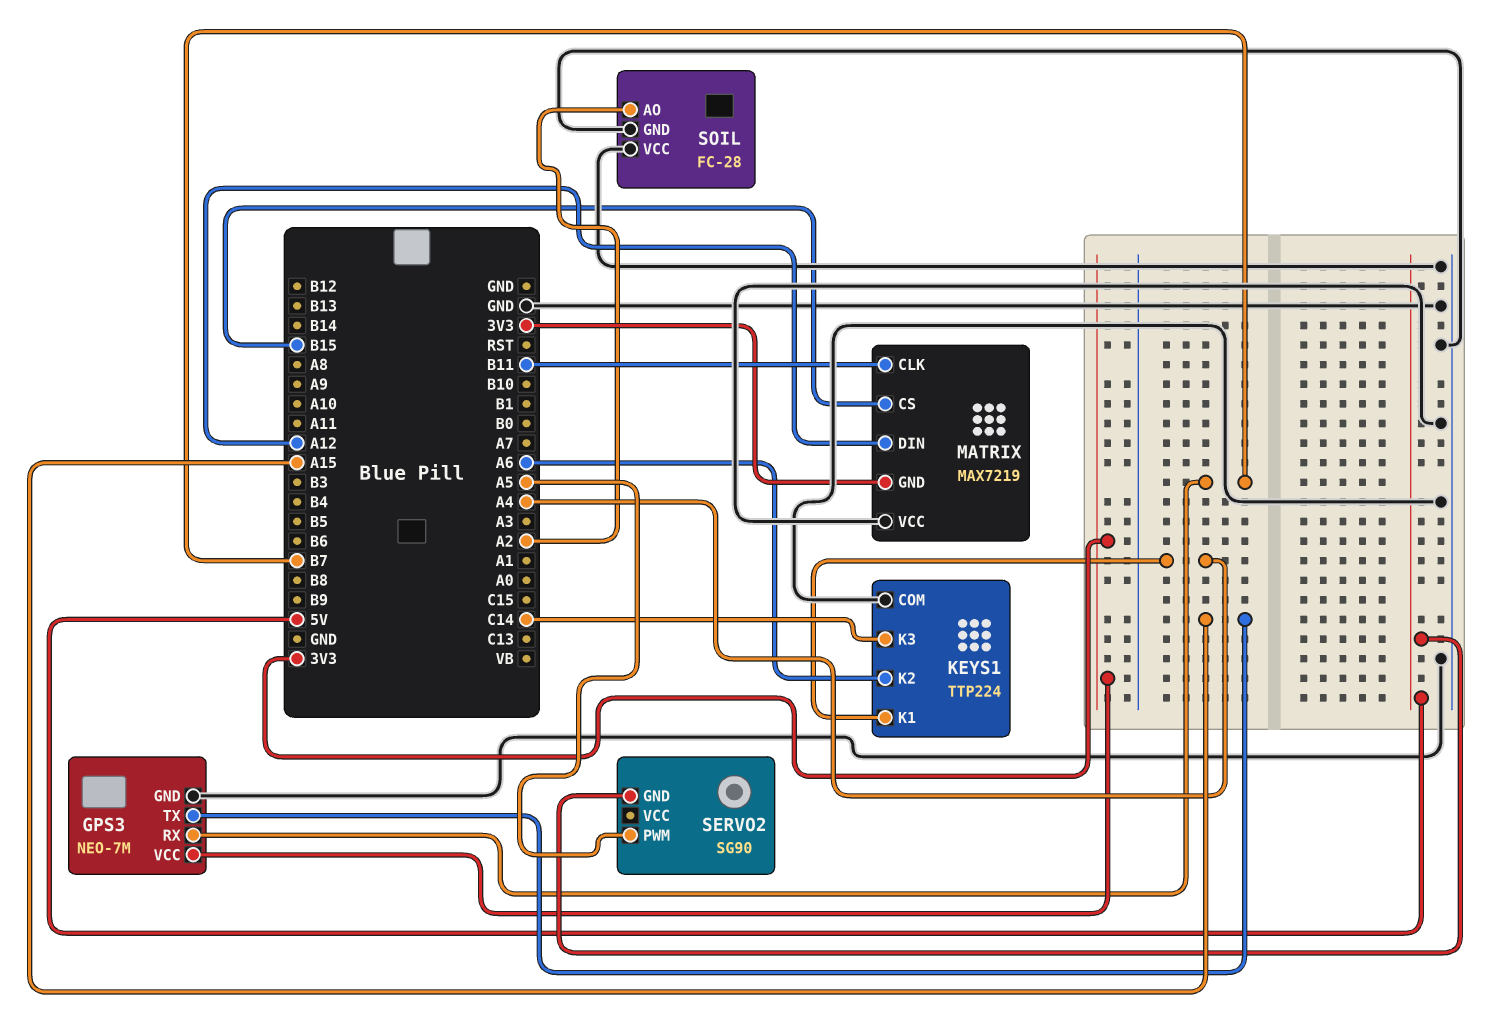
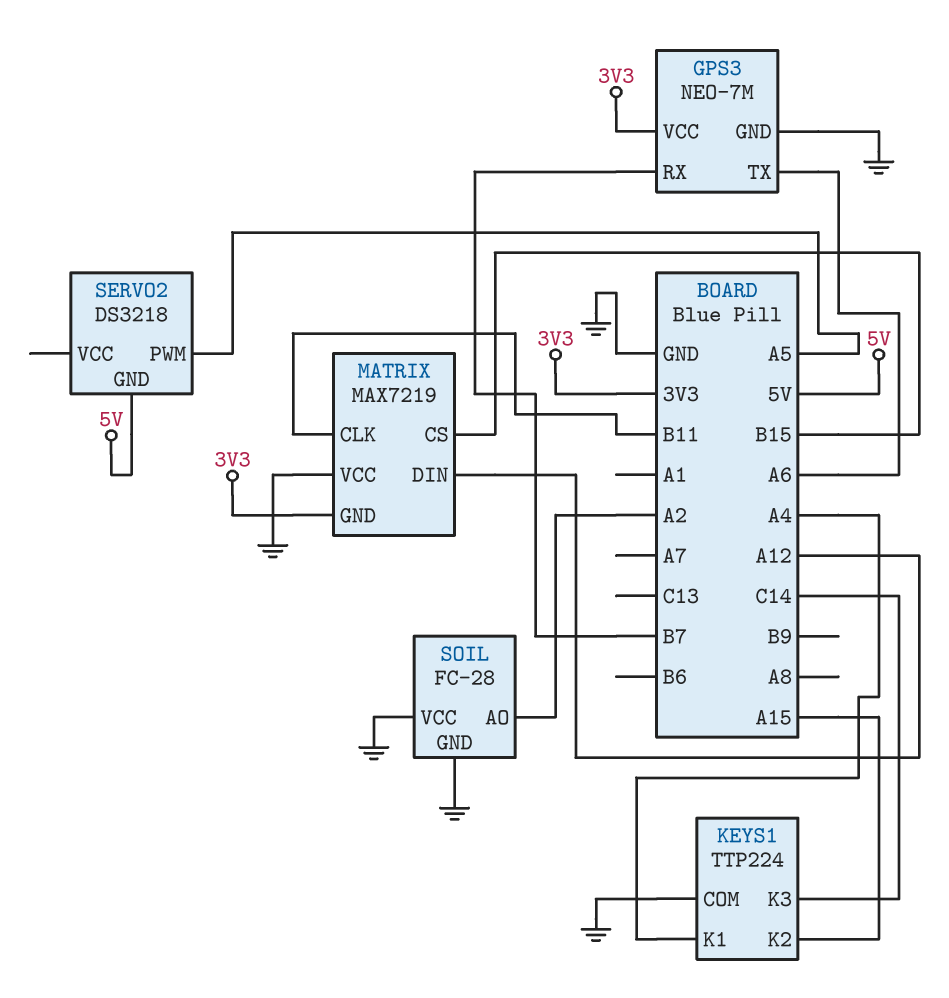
GPS3 pin TX: A15 -> A6
KEYS1 pin K2: A6 -> A15
SERVO2: SG90 -> DS3218

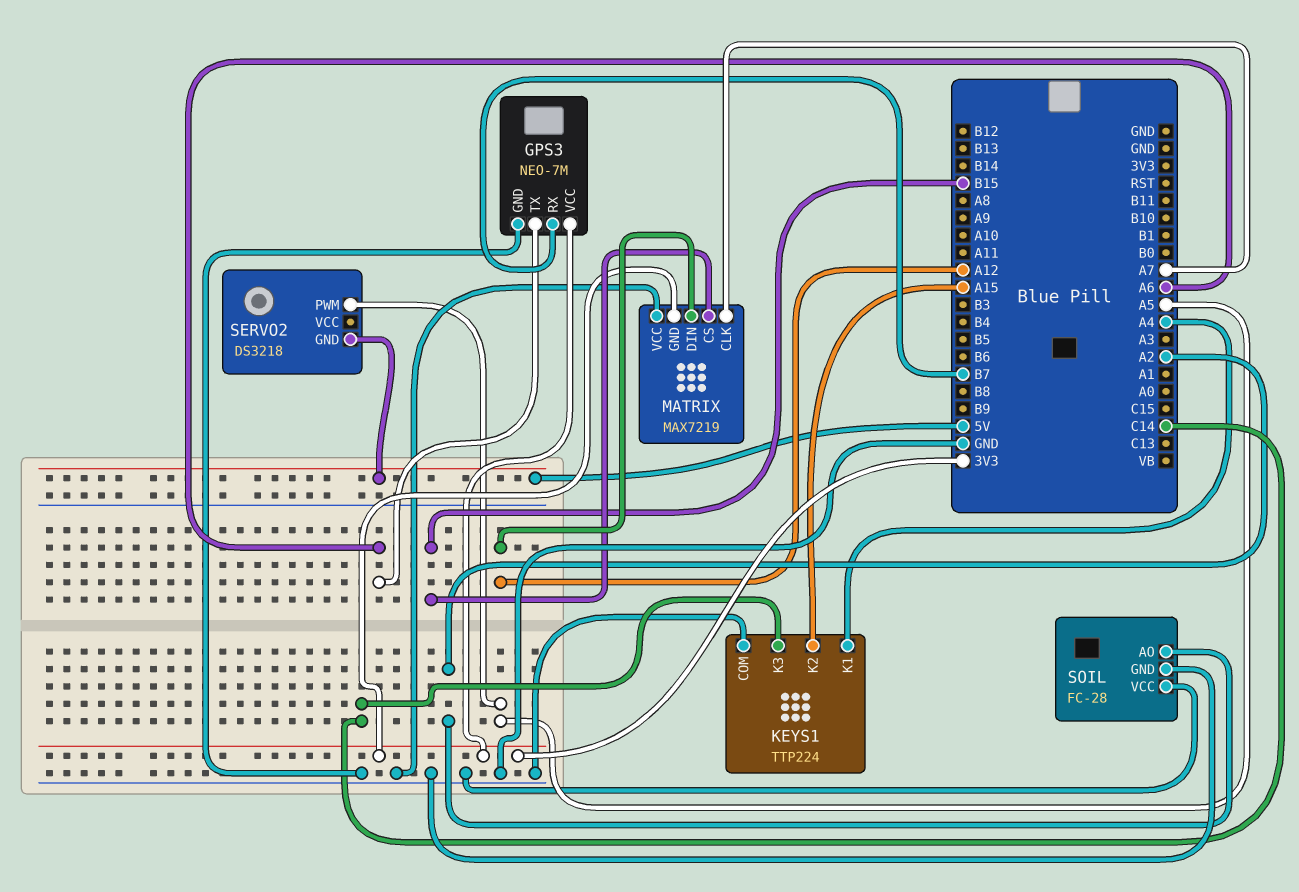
MATRIX pin CLK: B11 -> A7

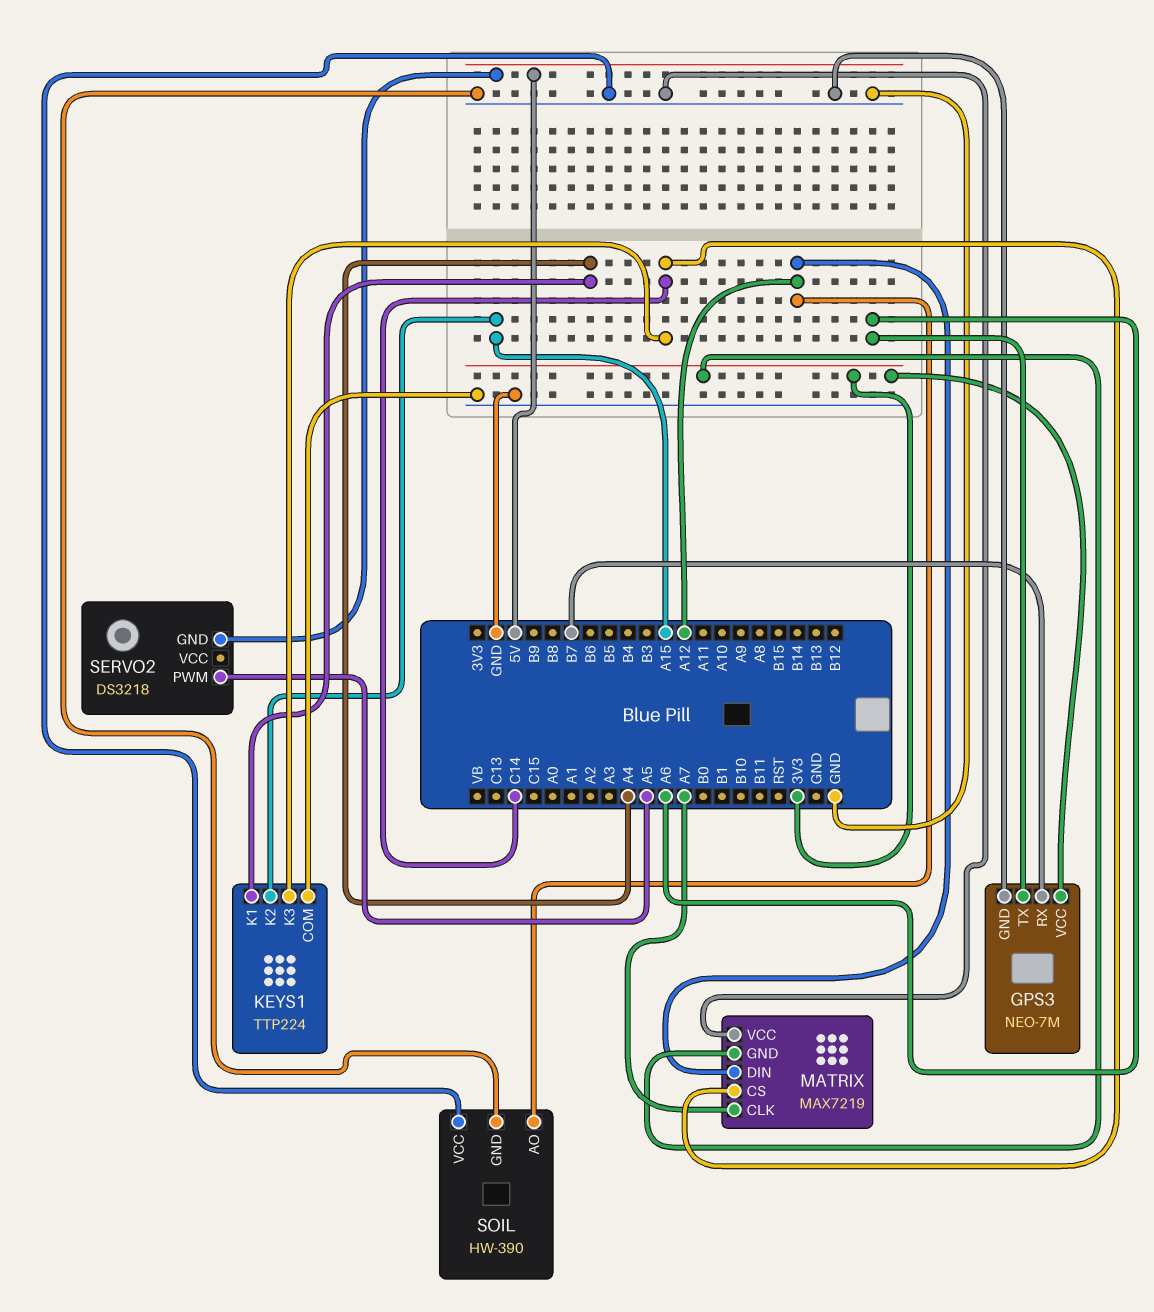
MATRIX pin CS: B15 -> C14
SOIL: FC-28 -> HW-390
SOIL pin AO: A2 -> A12

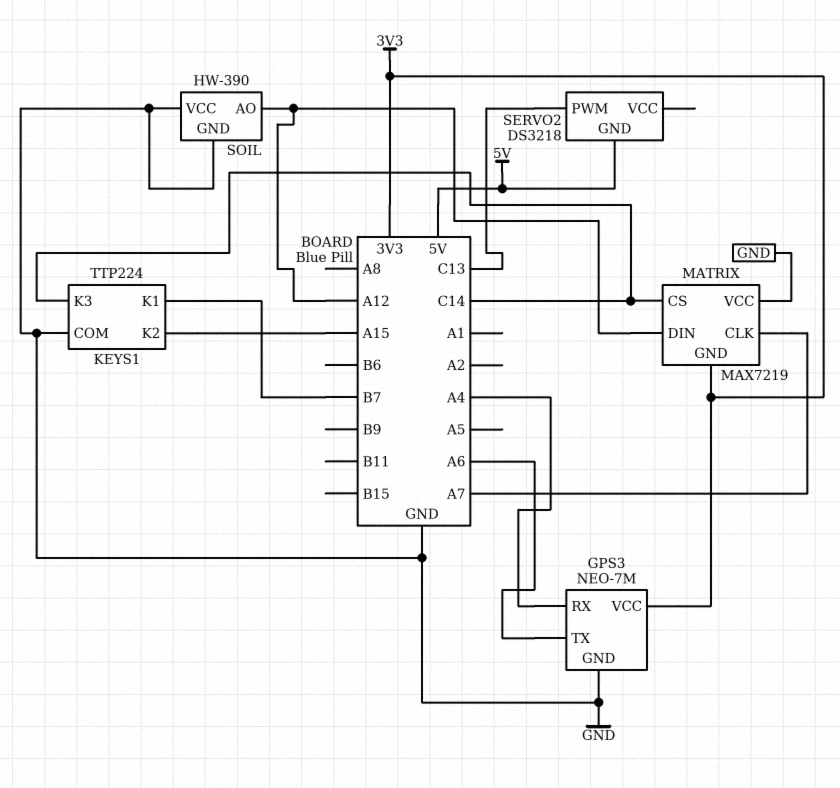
GPS3 pin RX: B7 -> A4
KEYS1 pin K1: A4 -> B7
SERVO2 pin PWM: A5 -> C13

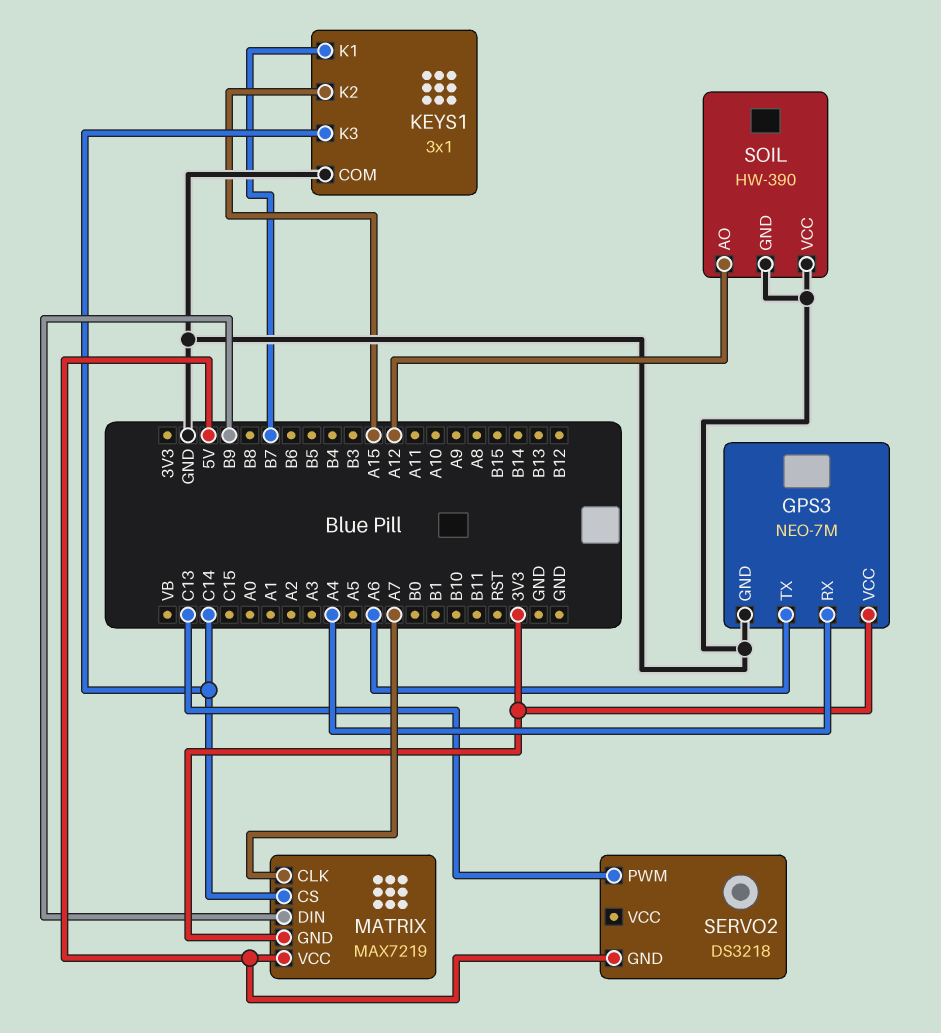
KEYS1: TTP224 -> 3x1
MATRIX pin DIN: A12 -> B9
MATRIX pin VCC: GND -> 5V

